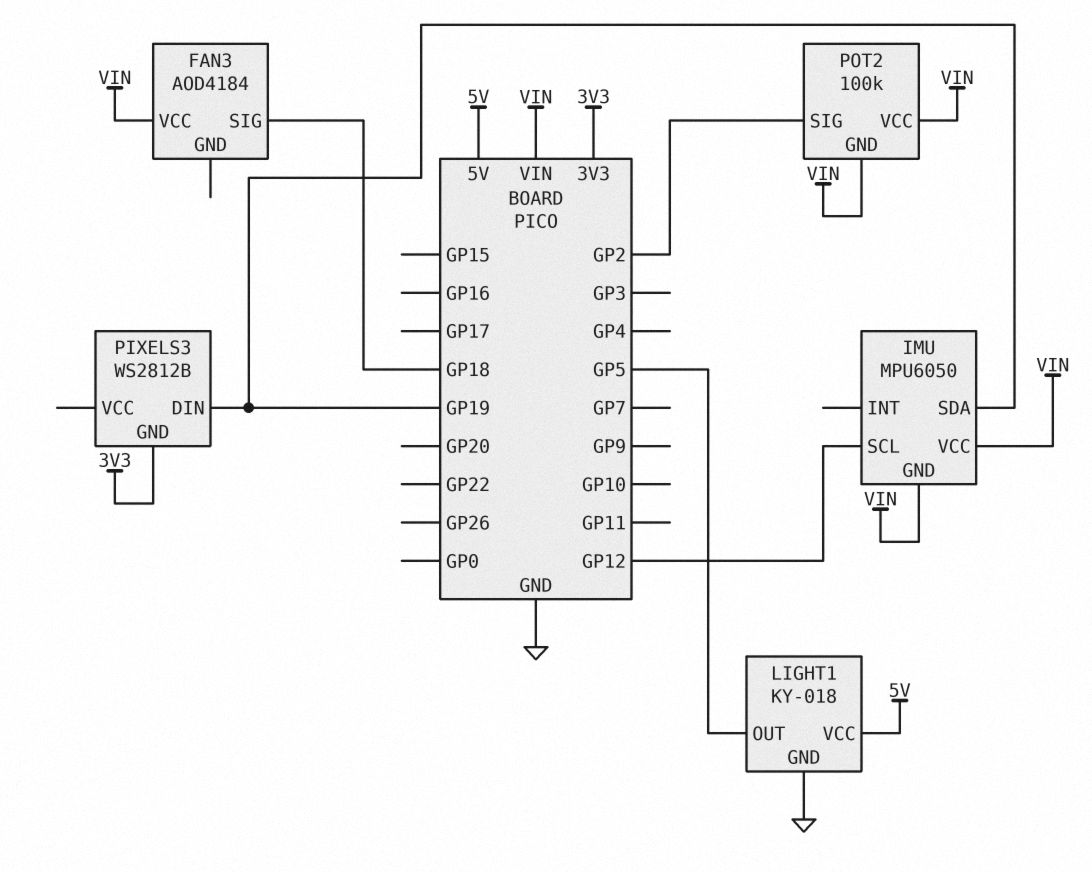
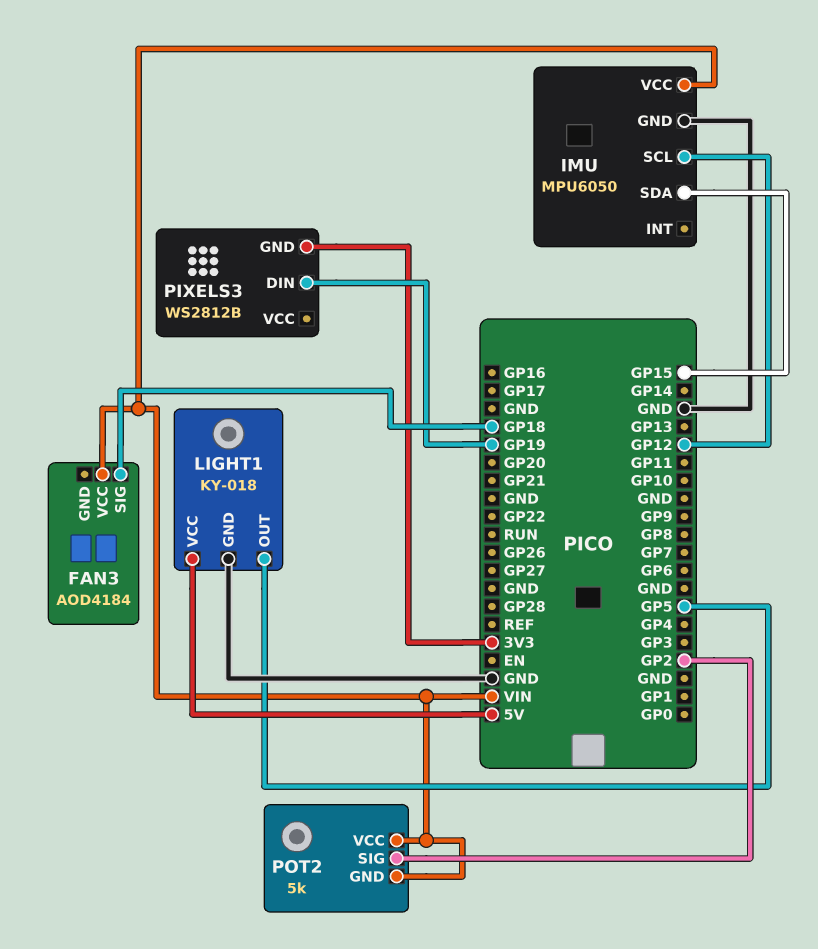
IMU pin GND: VIN -> GND
IMU pin SDA: GP19 -> GP15
POT2: 100k -> 5k

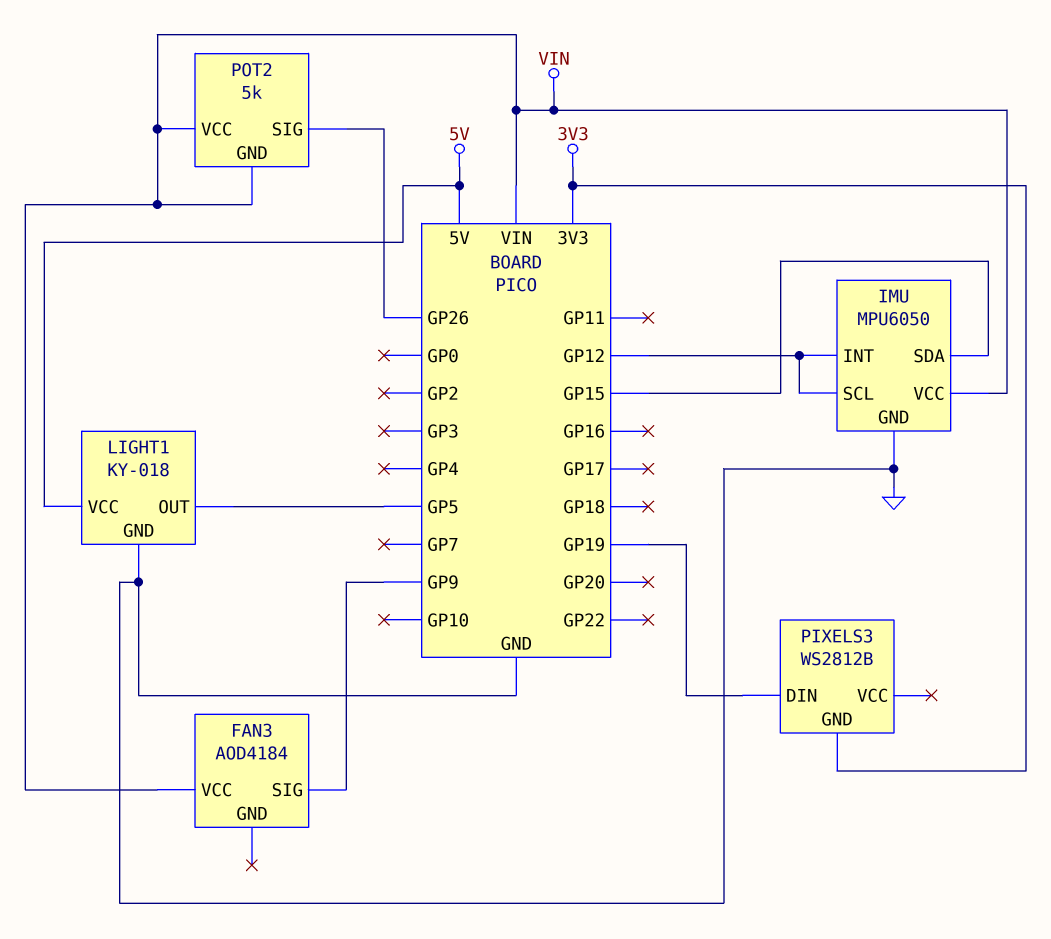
FAN3 pin SIG: GP18 -> GP9
IMU pin INT: none -> GP12
POT2 pin SIG: GP2 -> GP26

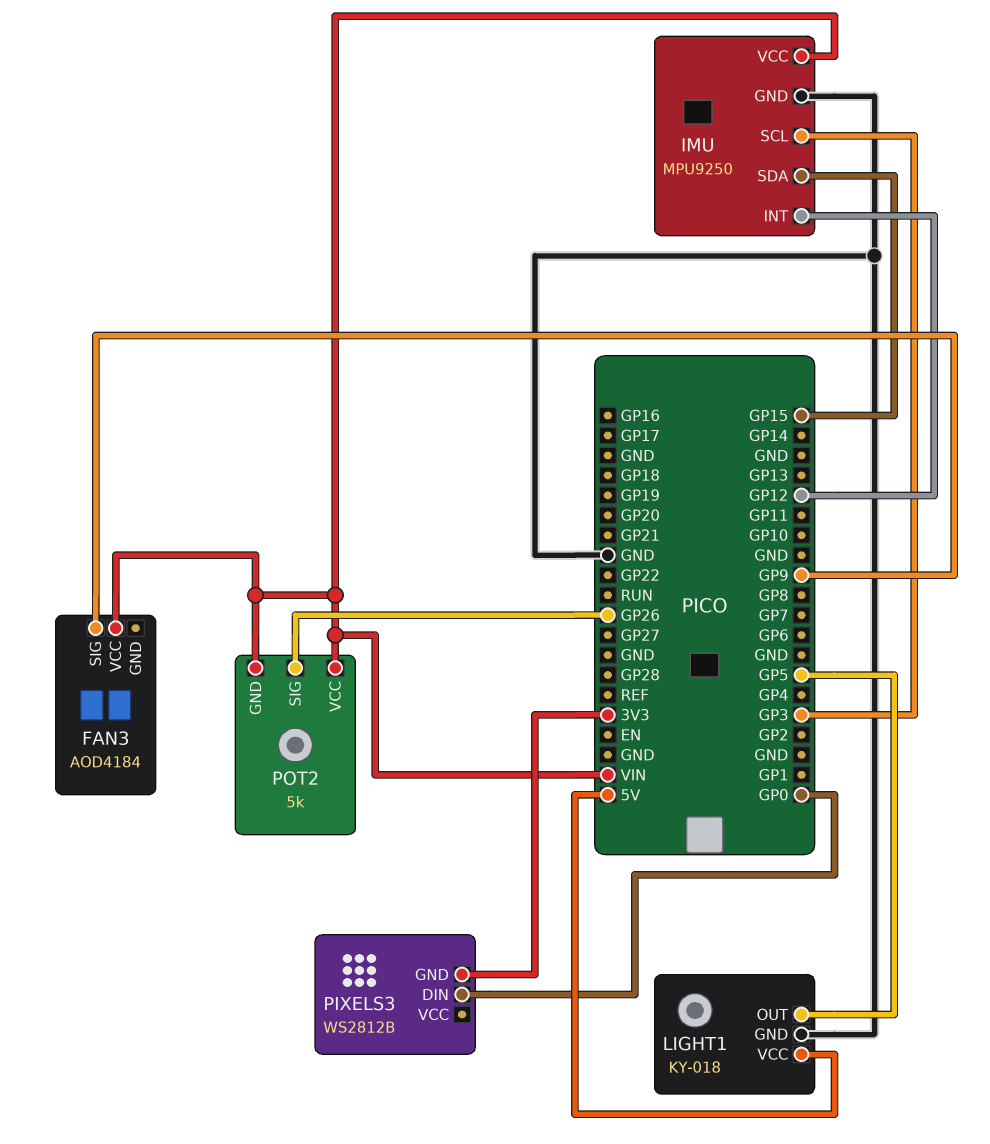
IMU: MPU6050 -> MPU9250
IMU pin SCL: GP12 -> GP3
PIXELS3 pin DIN: GP19 -> GP0

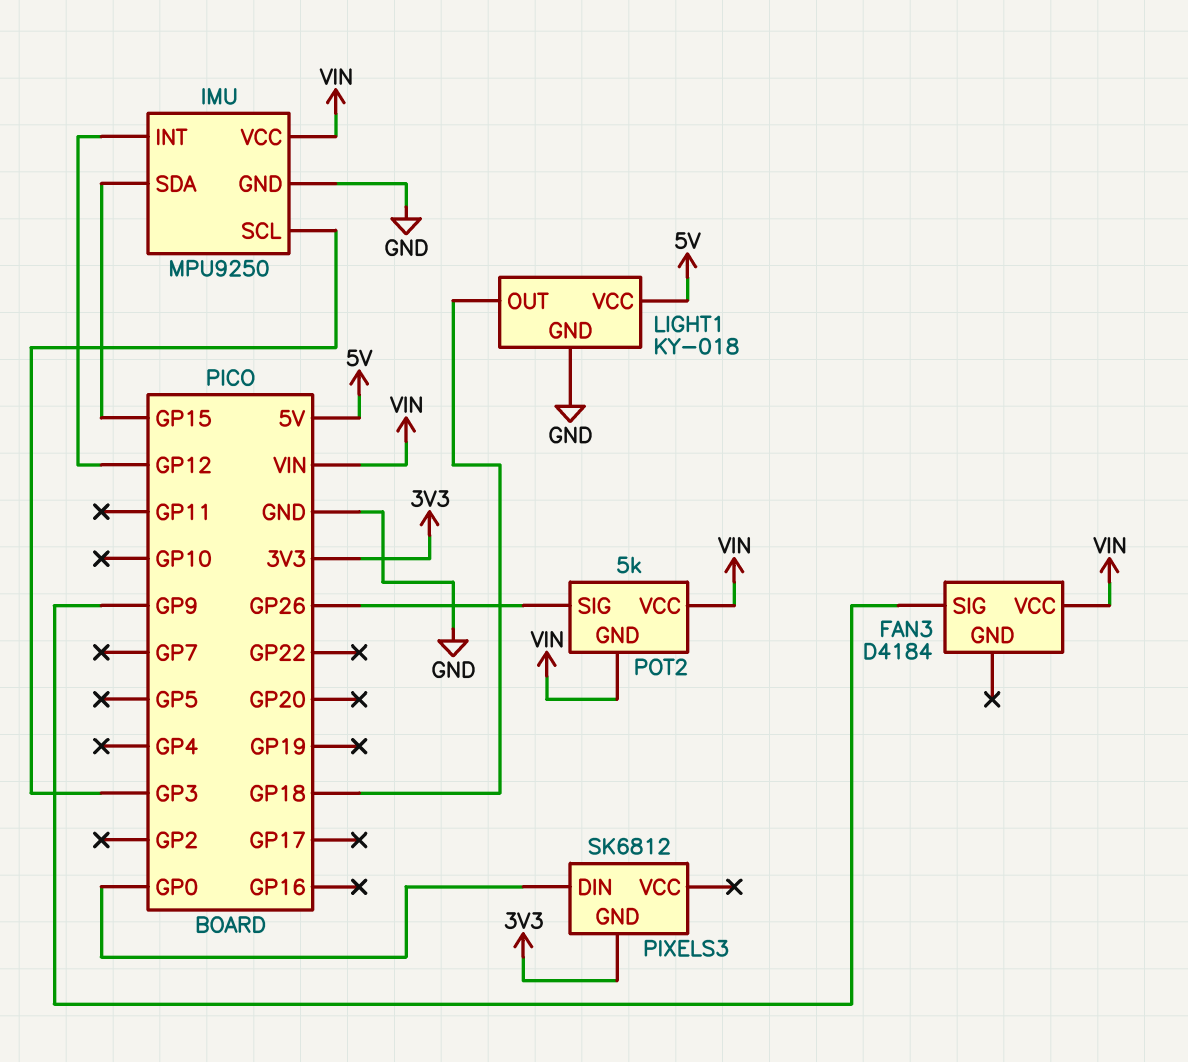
FAN3: AOD4184 -> D4184
LIGHT1 pin OUT: GP5 -> GP18
PIXELS3: WS2812B -> SK6812

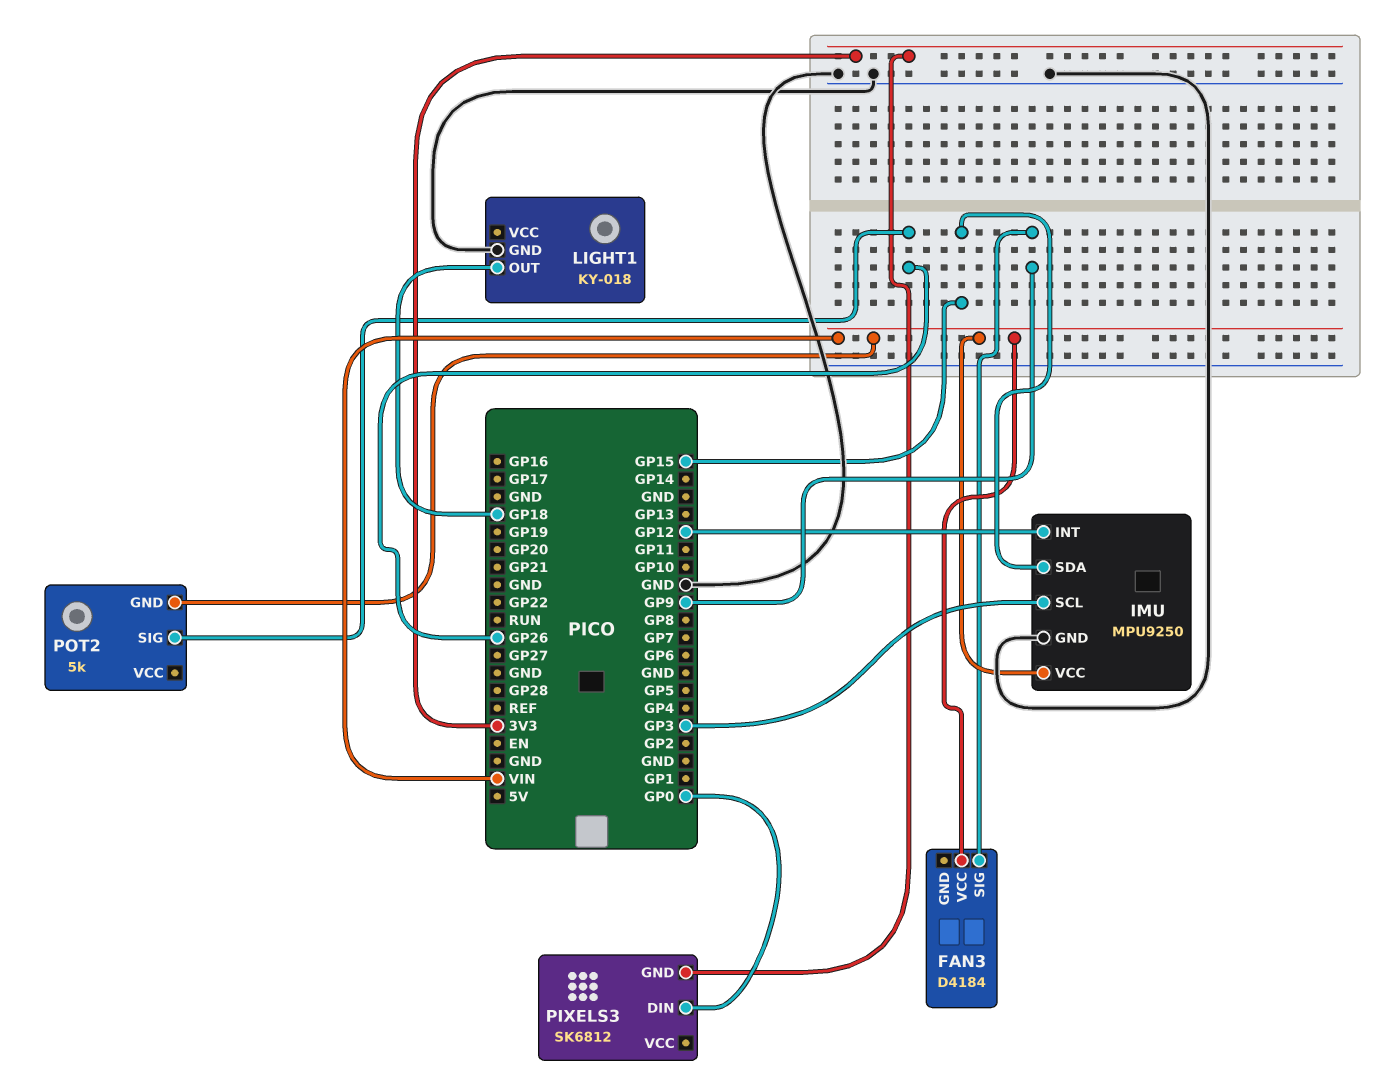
LIGHT1 pin VCC: 5V -> none
POT2 pin VCC: VIN -> none

